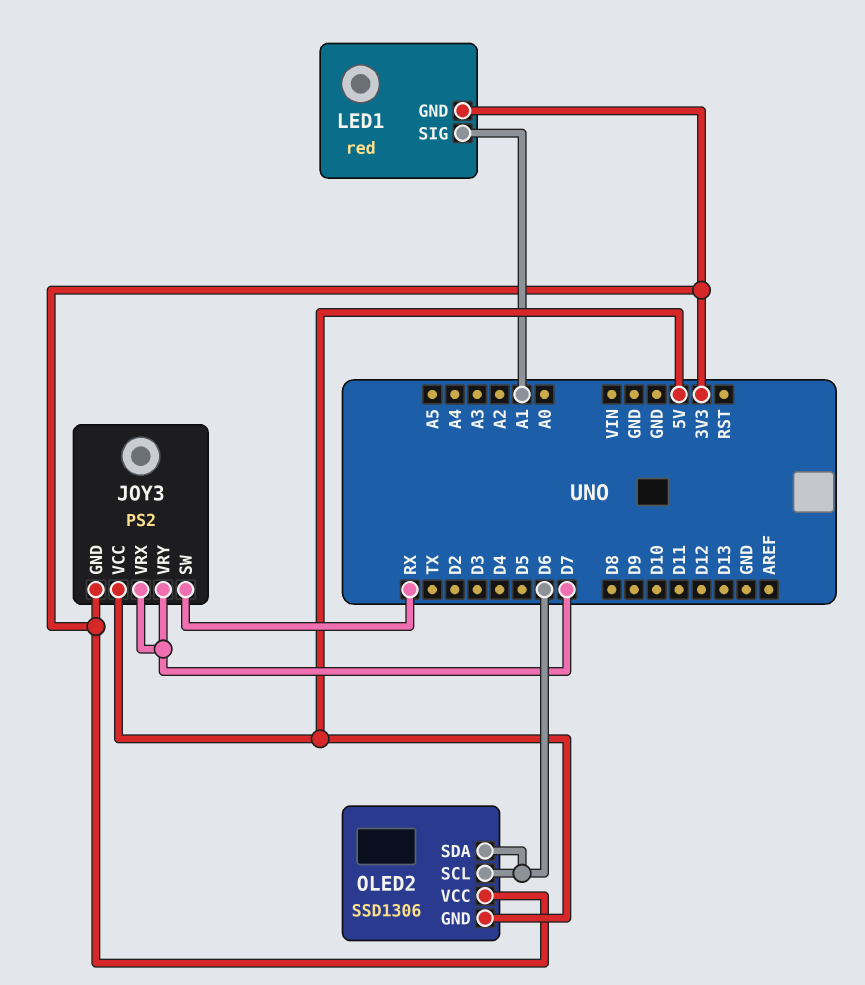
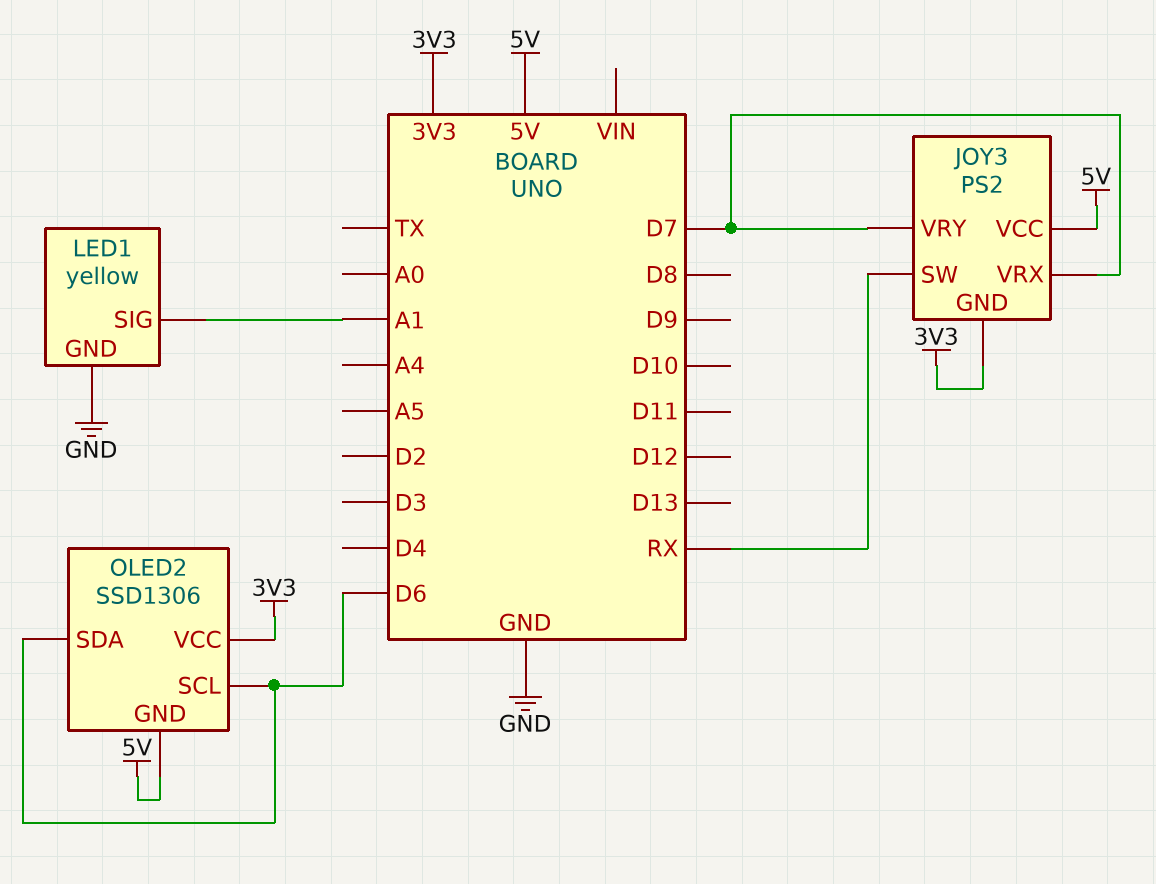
LED1: red -> yellow
LED1 pin GND: 3V3 -> GND

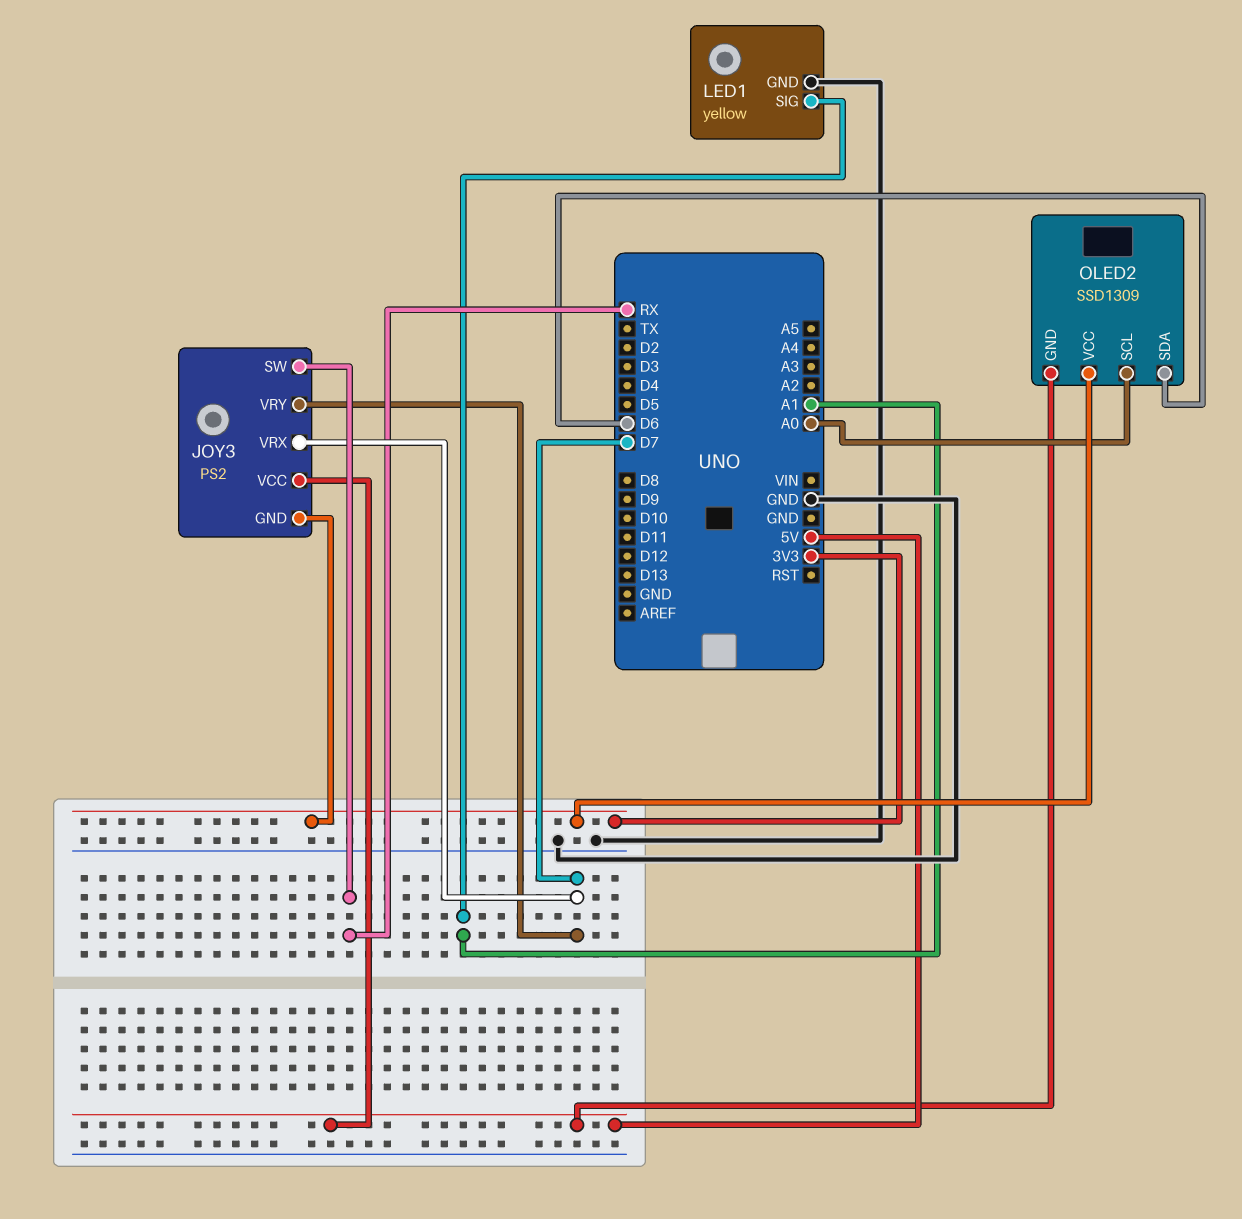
OLED2: SSD1306 -> SSD1309
OLED2 pin SCL: D6 -> A0

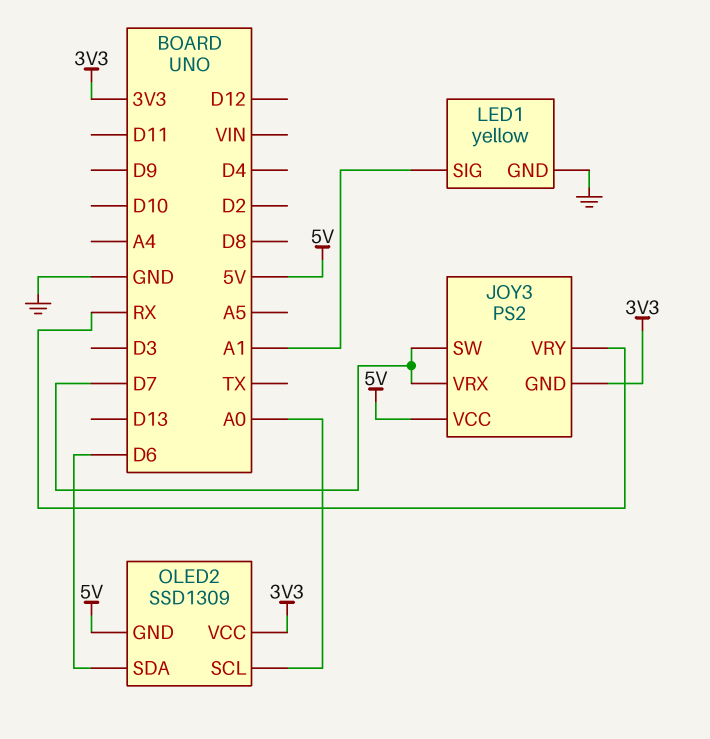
JOY3 pin SW: RX -> D7
JOY3 pin VRY: D7 -> RX

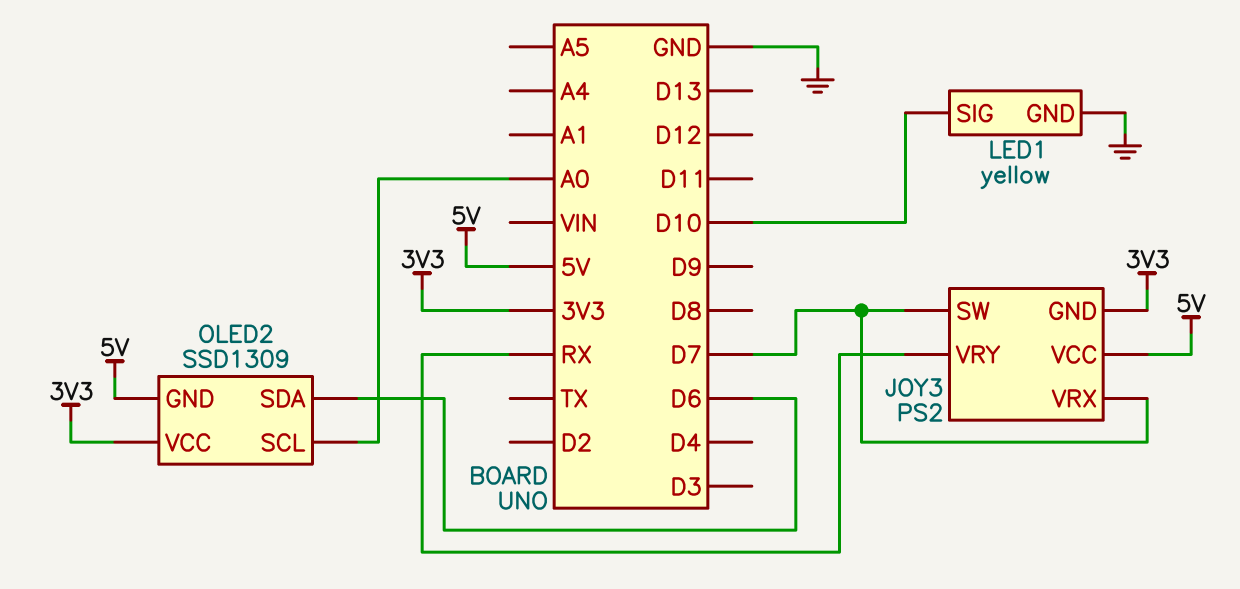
LED1 pin SIG: A1 -> D10

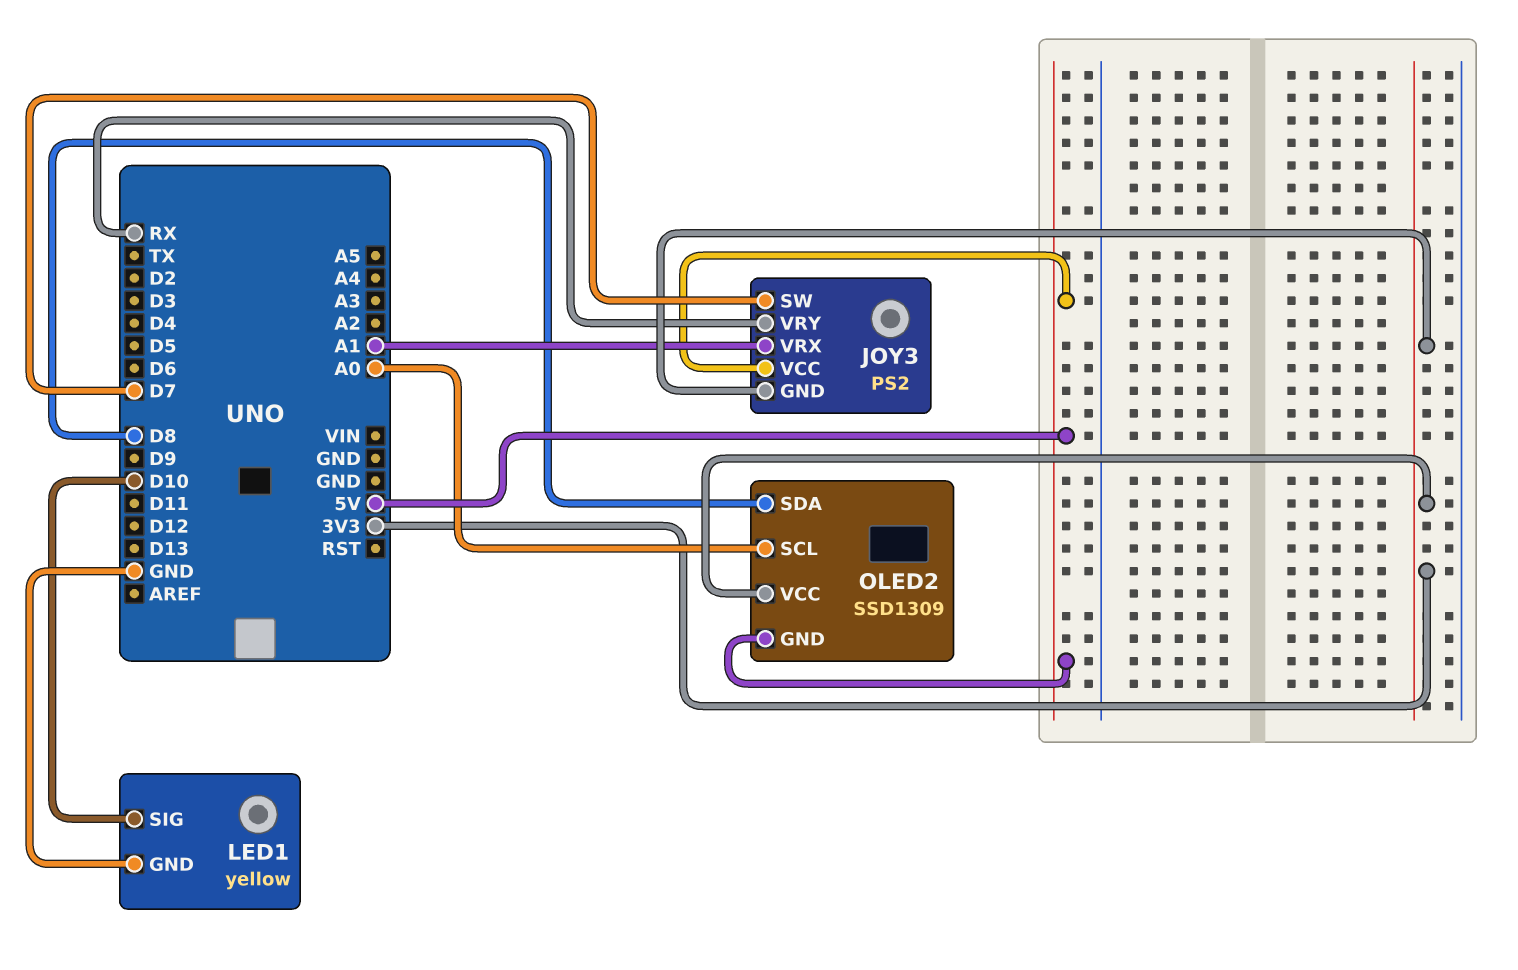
JOY3 pin VRX: D7 -> A1
OLED2 pin SDA: D6 -> D8

